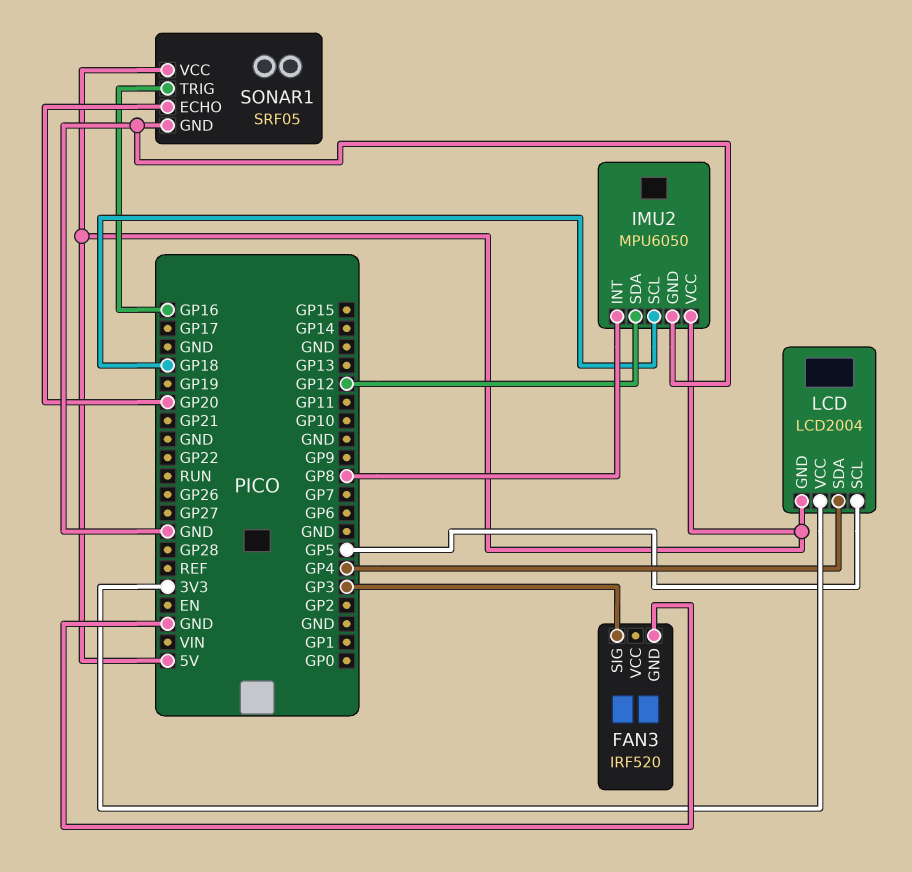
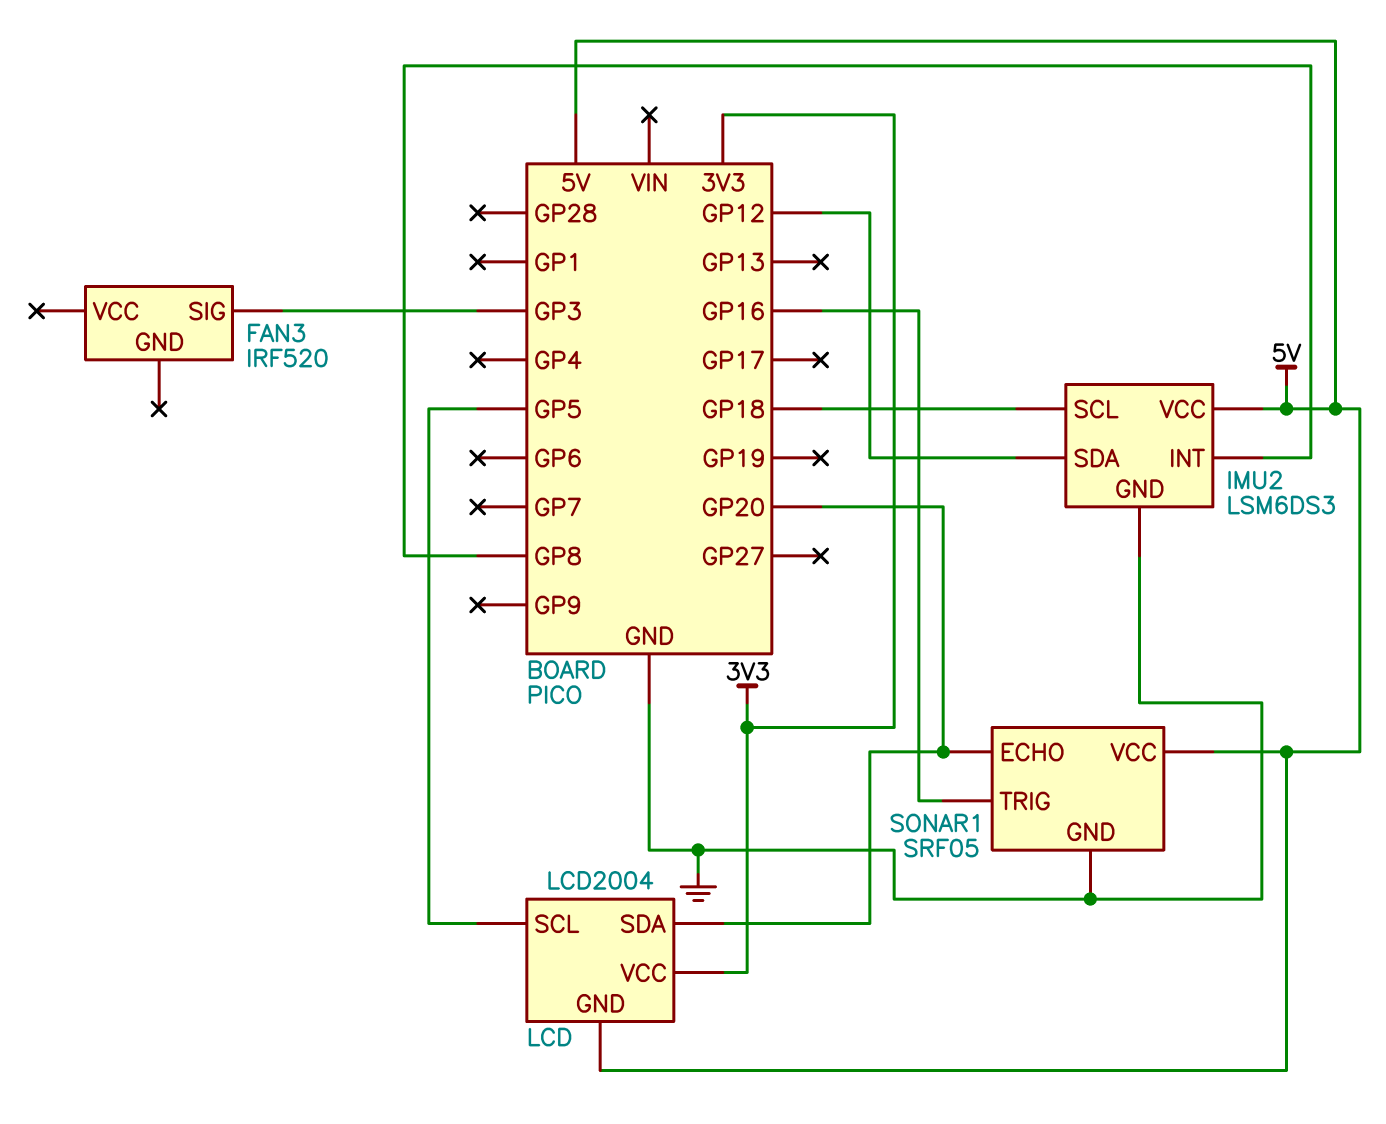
FAN3 pin GND: GND -> none
IMU2: MPU6050 -> LSM6DS3
LCD pin SDA: GP4 -> GP20

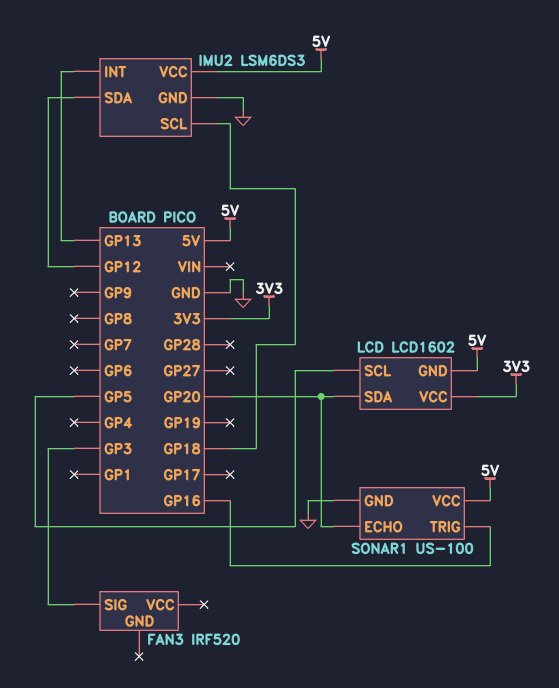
IMU2 pin INT: GP8 -> GP13
LCD: LCD2004 -> LCD1602
SONAR1: SRF05 -> US-100

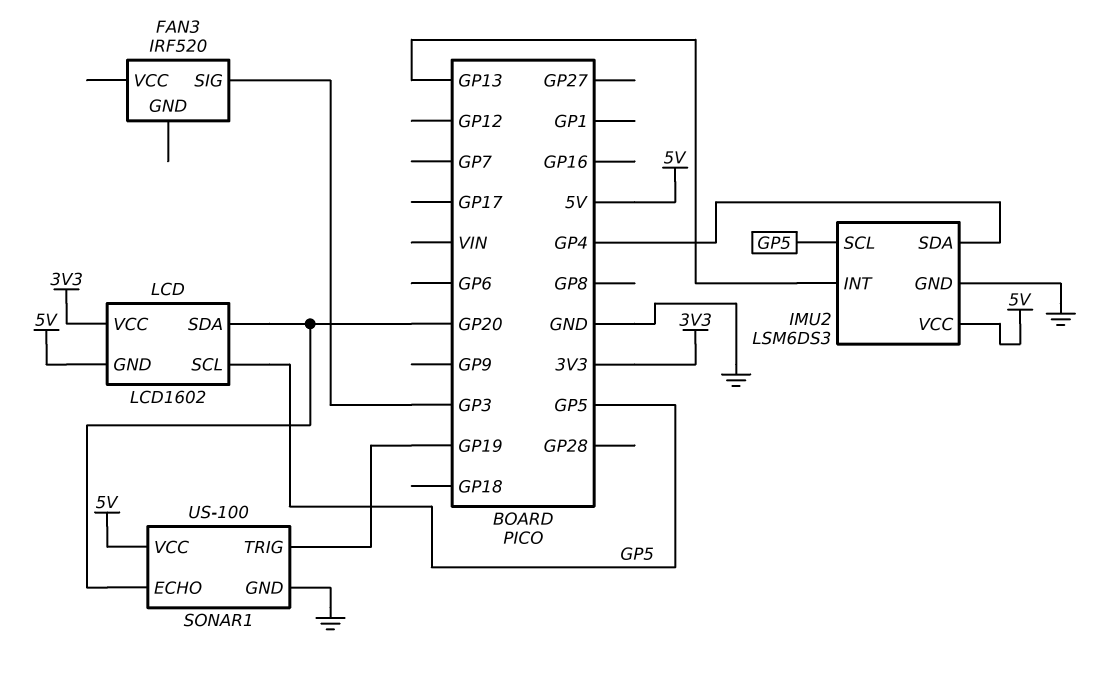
IMU2 pin SCL: GP18 -> GP5
IMU2 pin SDA: GP12 -> GP4
SONAR1 pin TRIG: GP16 -> GP19

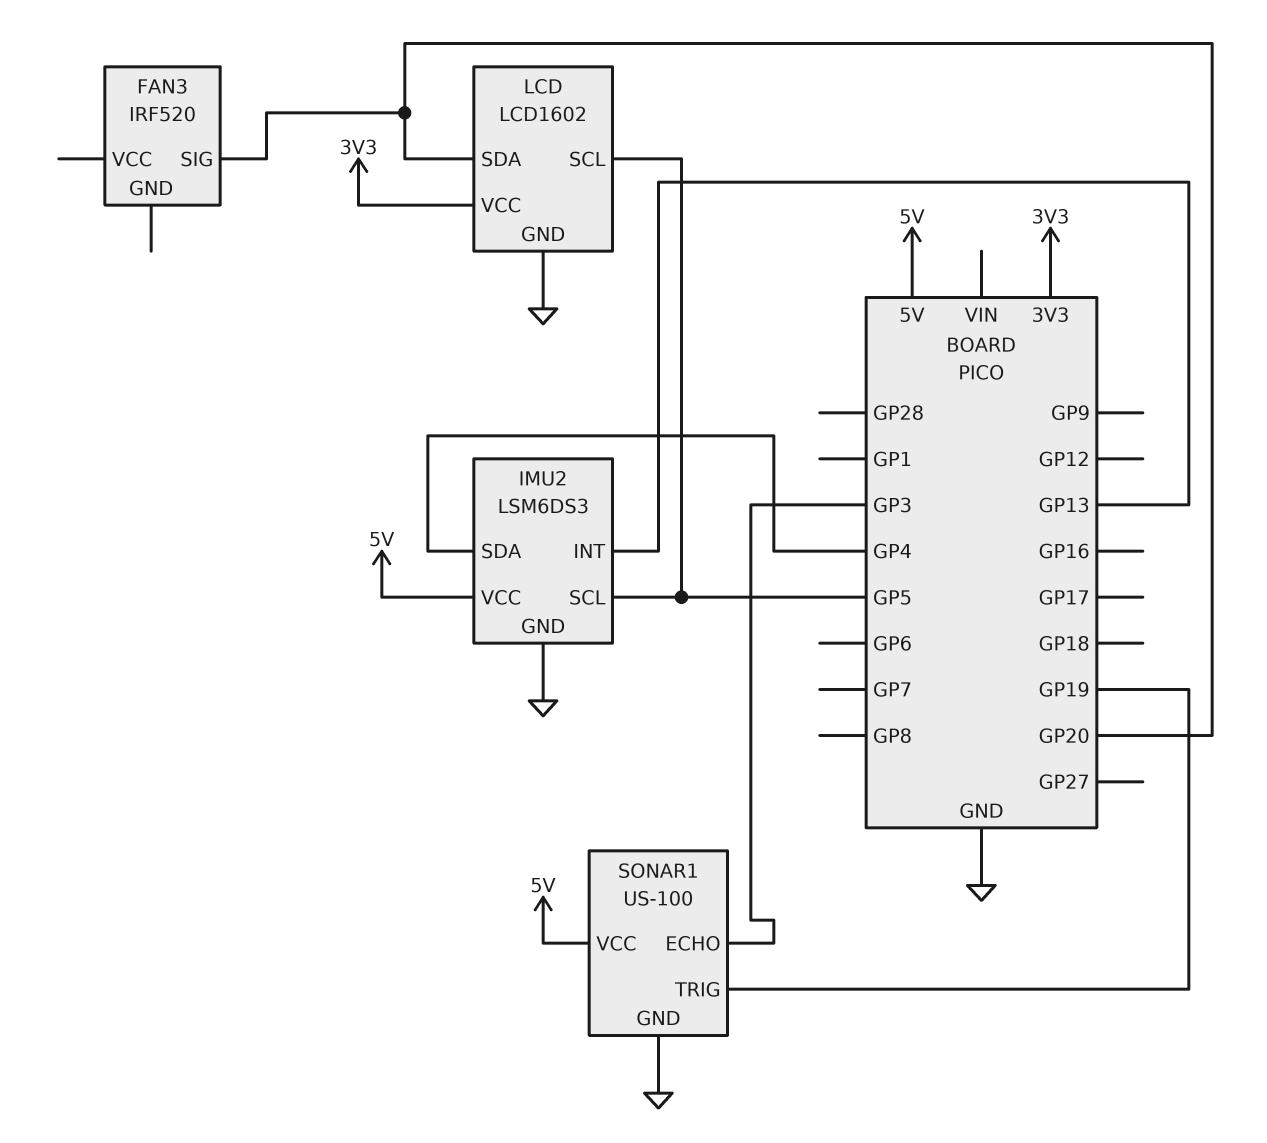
FAN3 pin SIG: GP3 -> GP20
LCD pin GND: 5V -> GND
SONAR1 pin ECHO: GP20 -> GP3

